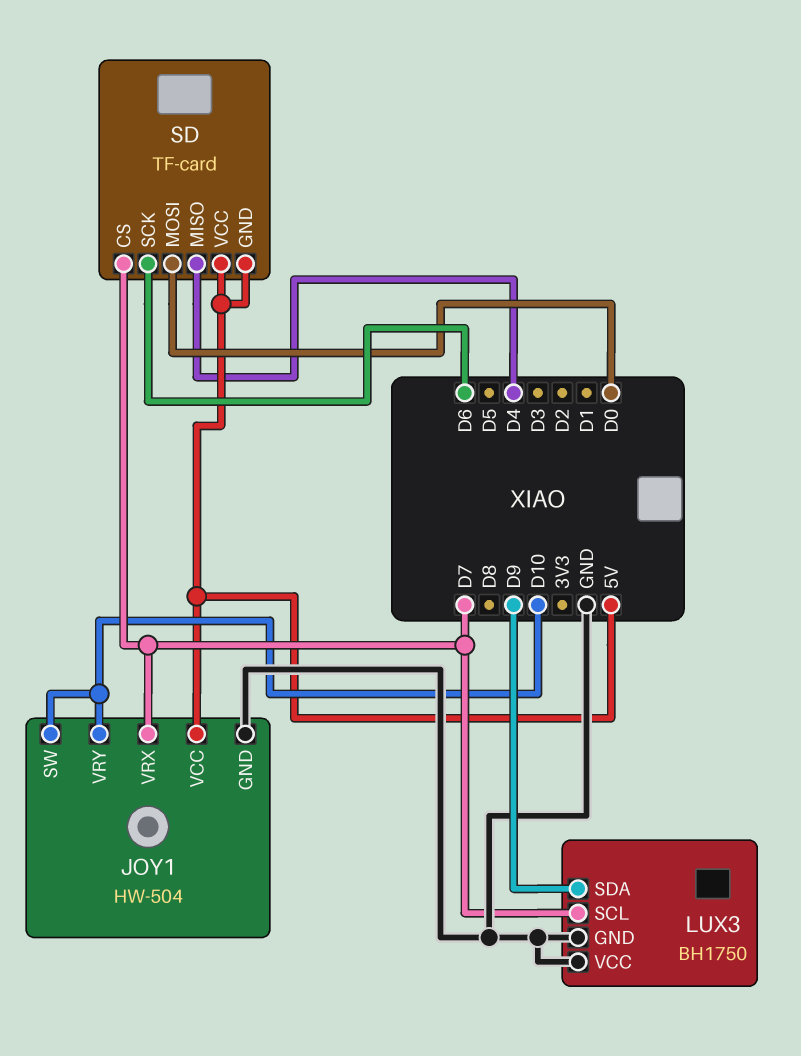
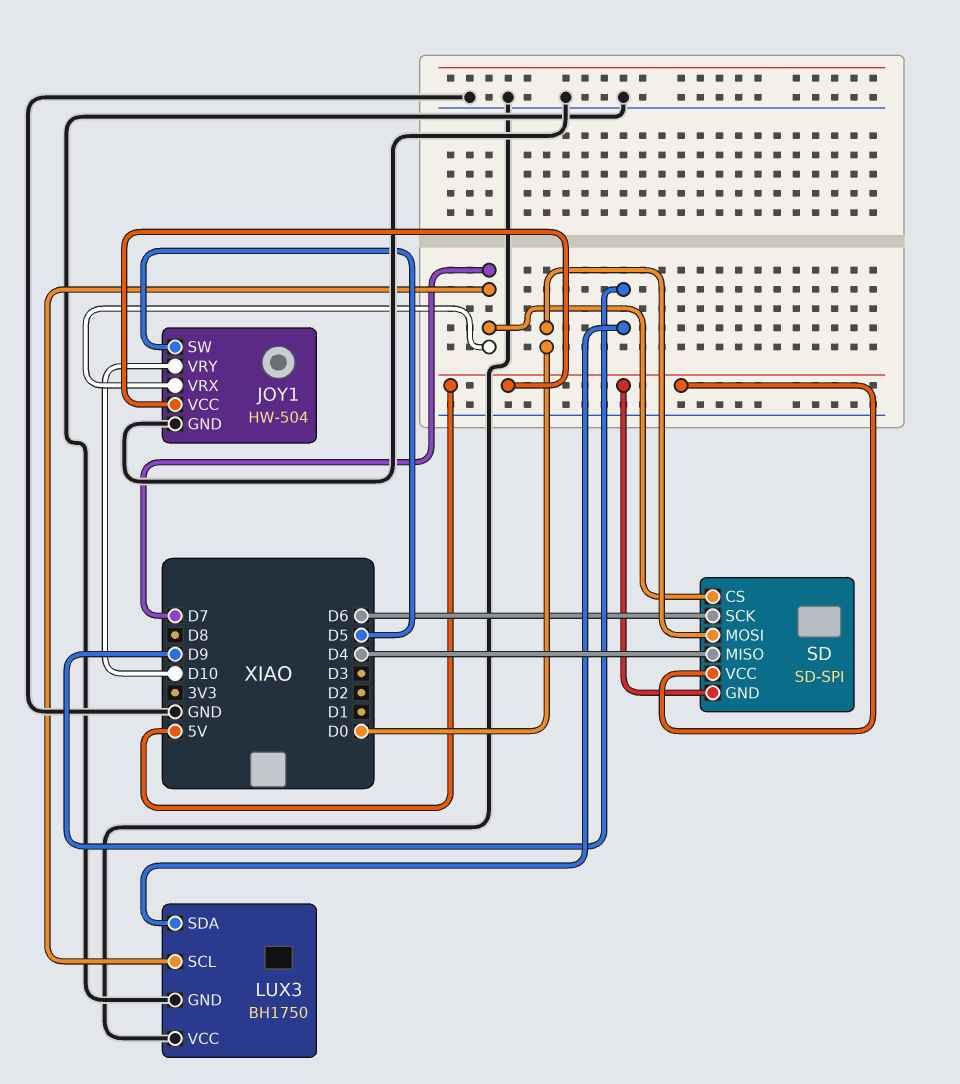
JOY1 pin SW: D10 -> D5
SD: TF-card -> SD-SPI

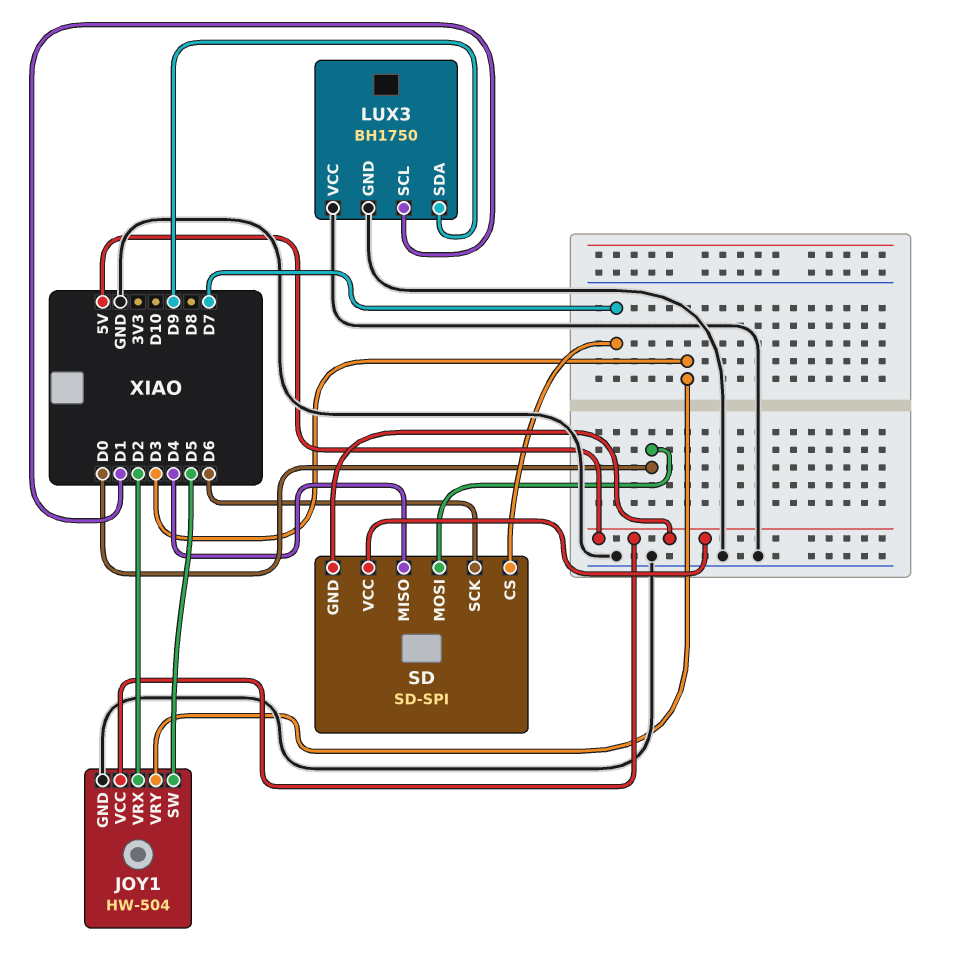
JOY1 pin VRX: D7 -> D2
JOY1 pin VRY: D10 -> D3
LUX3 pin SCL: D7 -> D1

